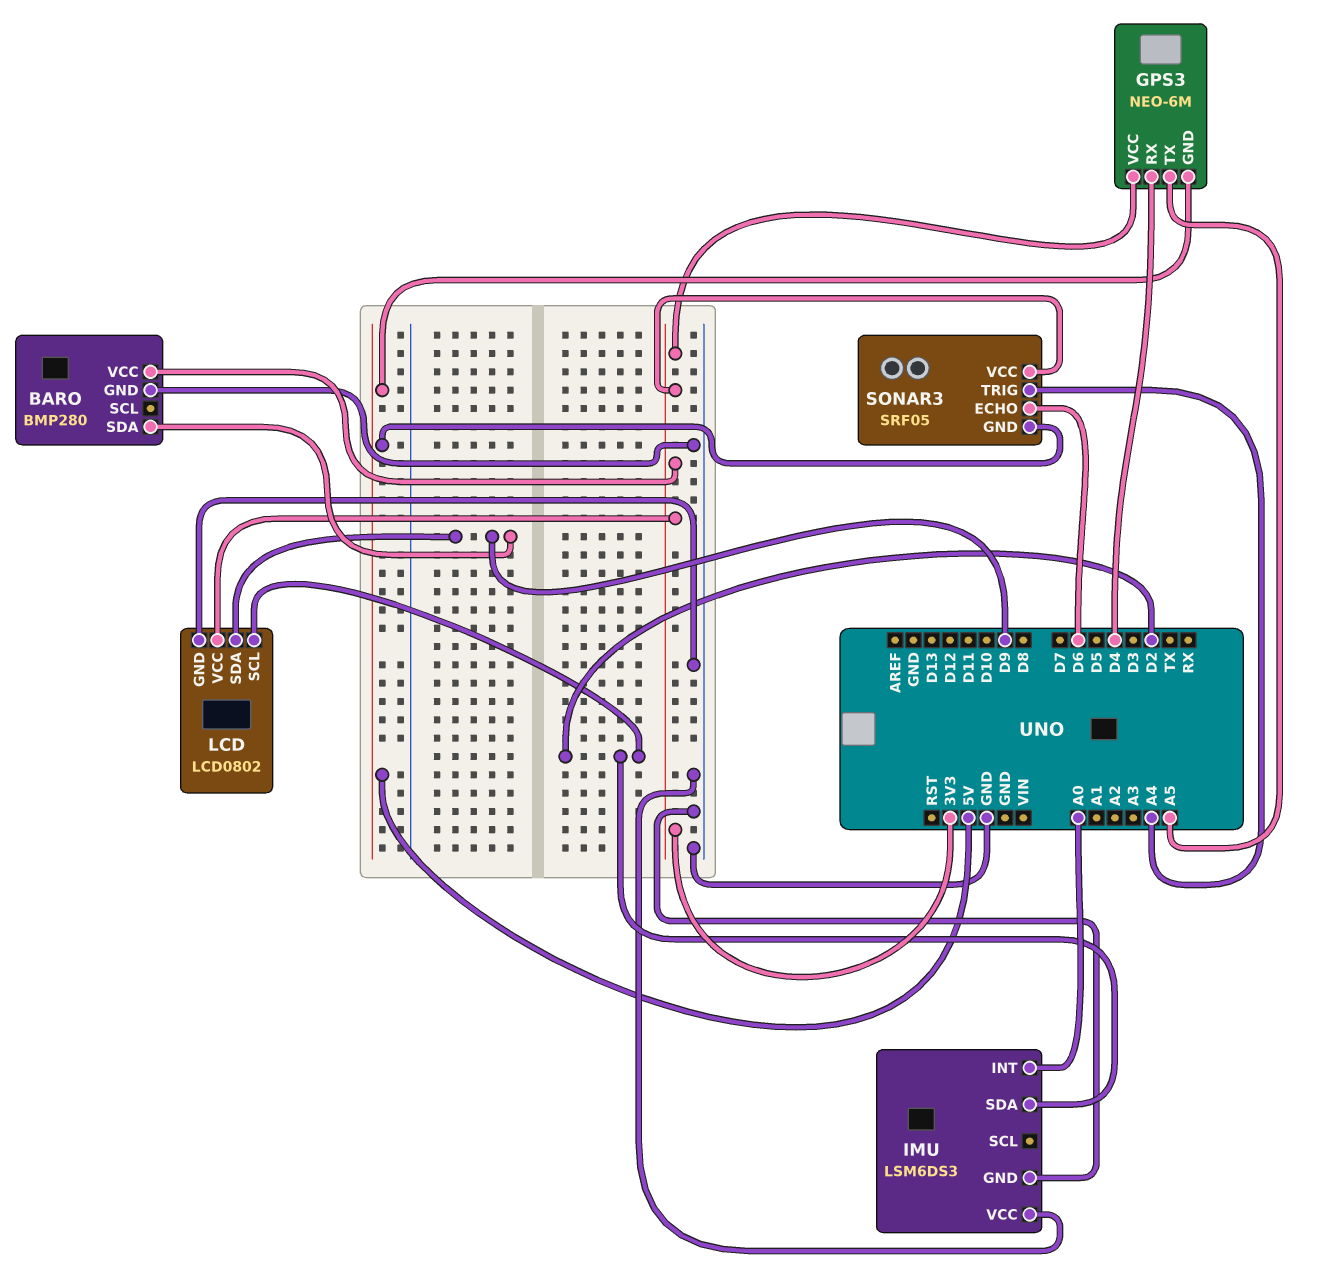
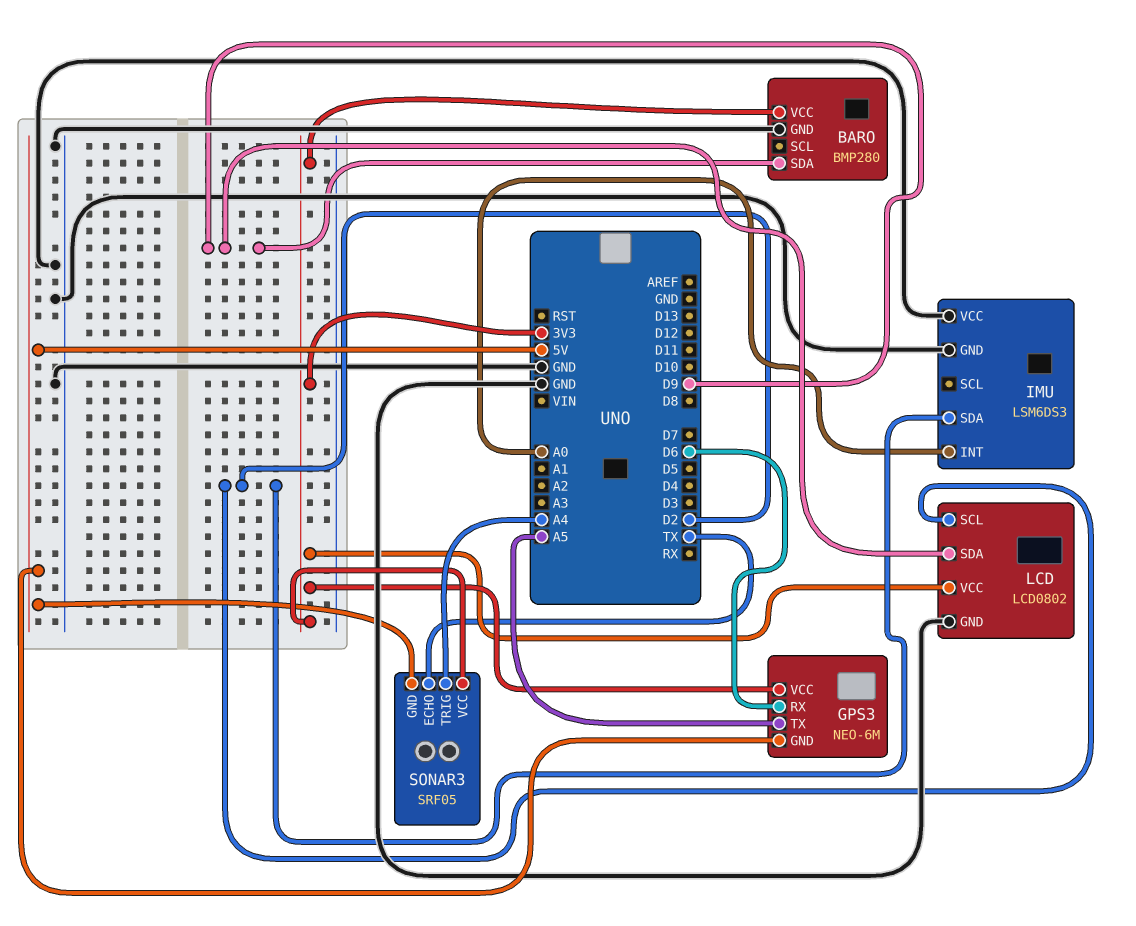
GPS3 pin RX: D4 -> D6
SONAR3 pin ECHO: D6 -> TX

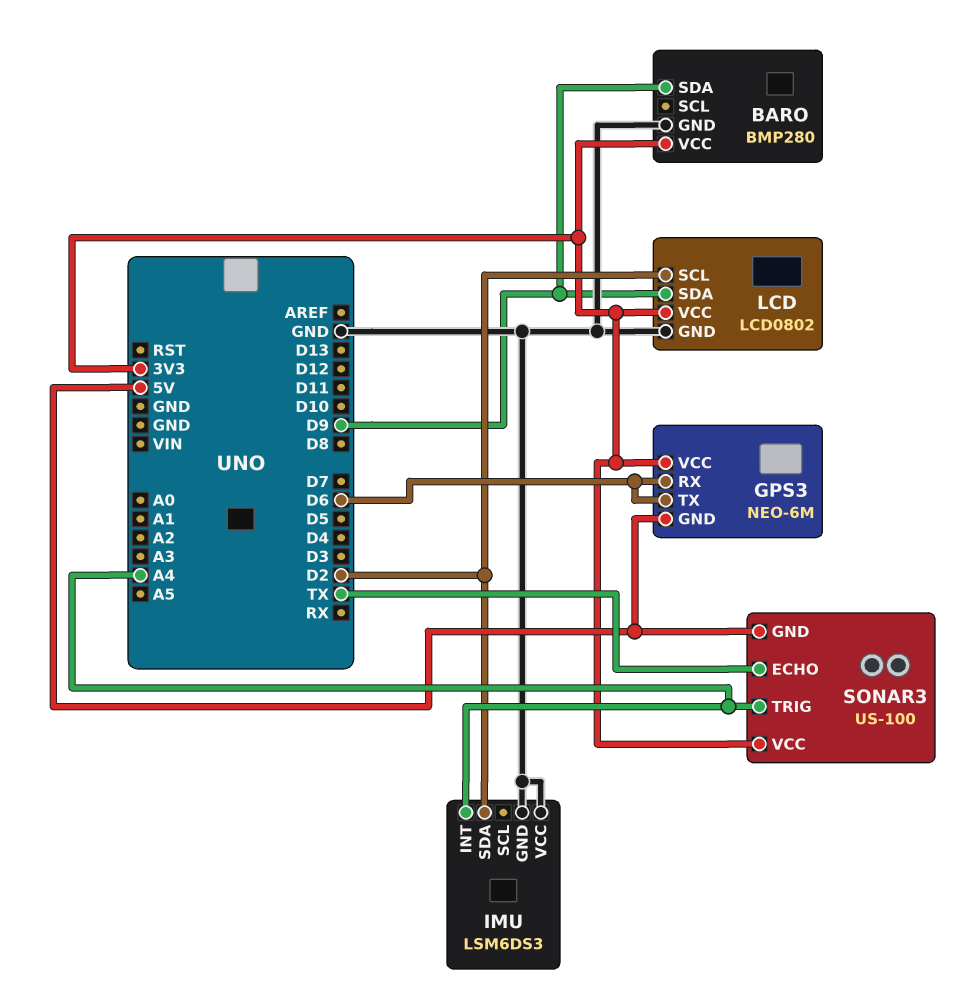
GPS3 pin TX: A5 -> D6
IMU pin INT: A0 -> A4
SONAR3: SRF05 -> US-100

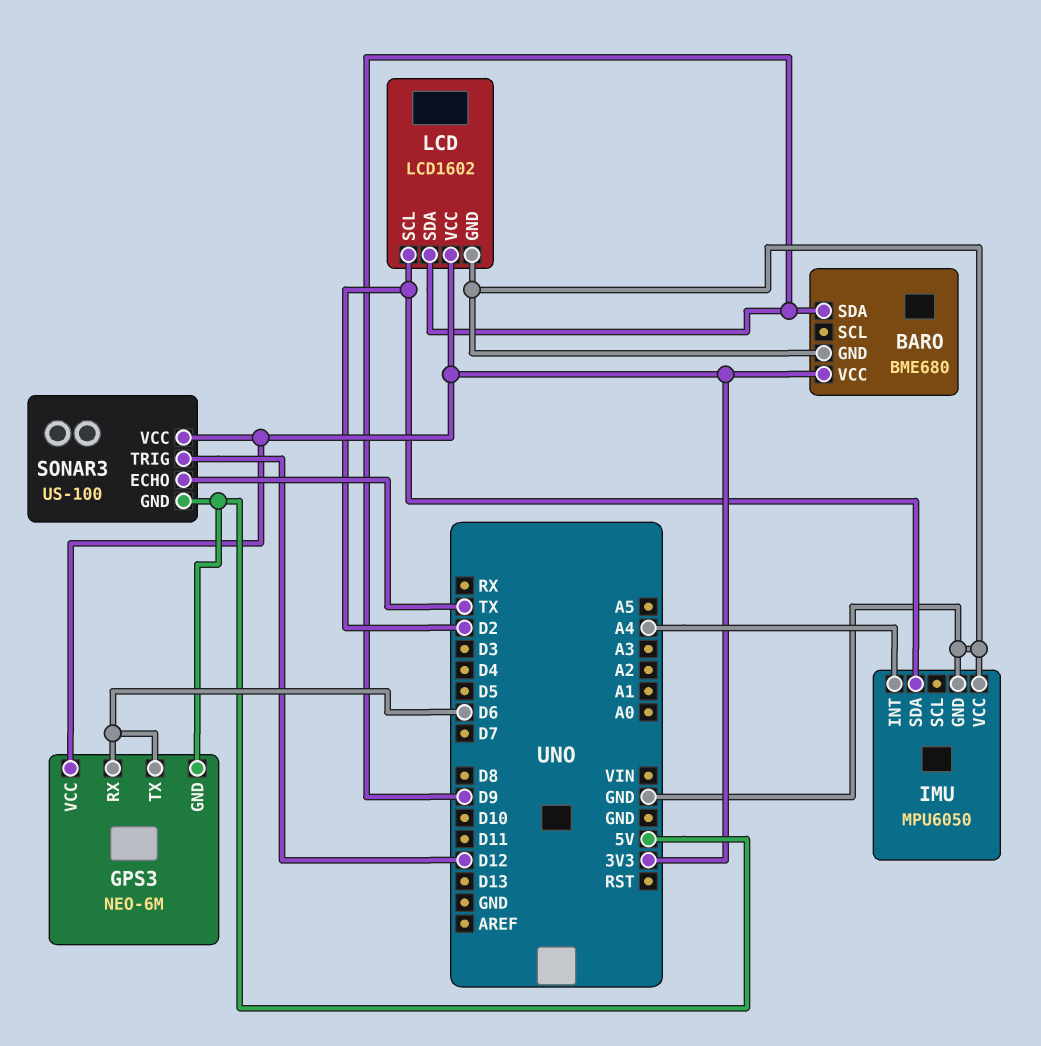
BARO: BMP280 -> BME680
IMU: LSM6DS3 -> MPU6050
LCD: LCD0802 -> LCD1602
SONAR3 pin TRIG: A4 -> D12

